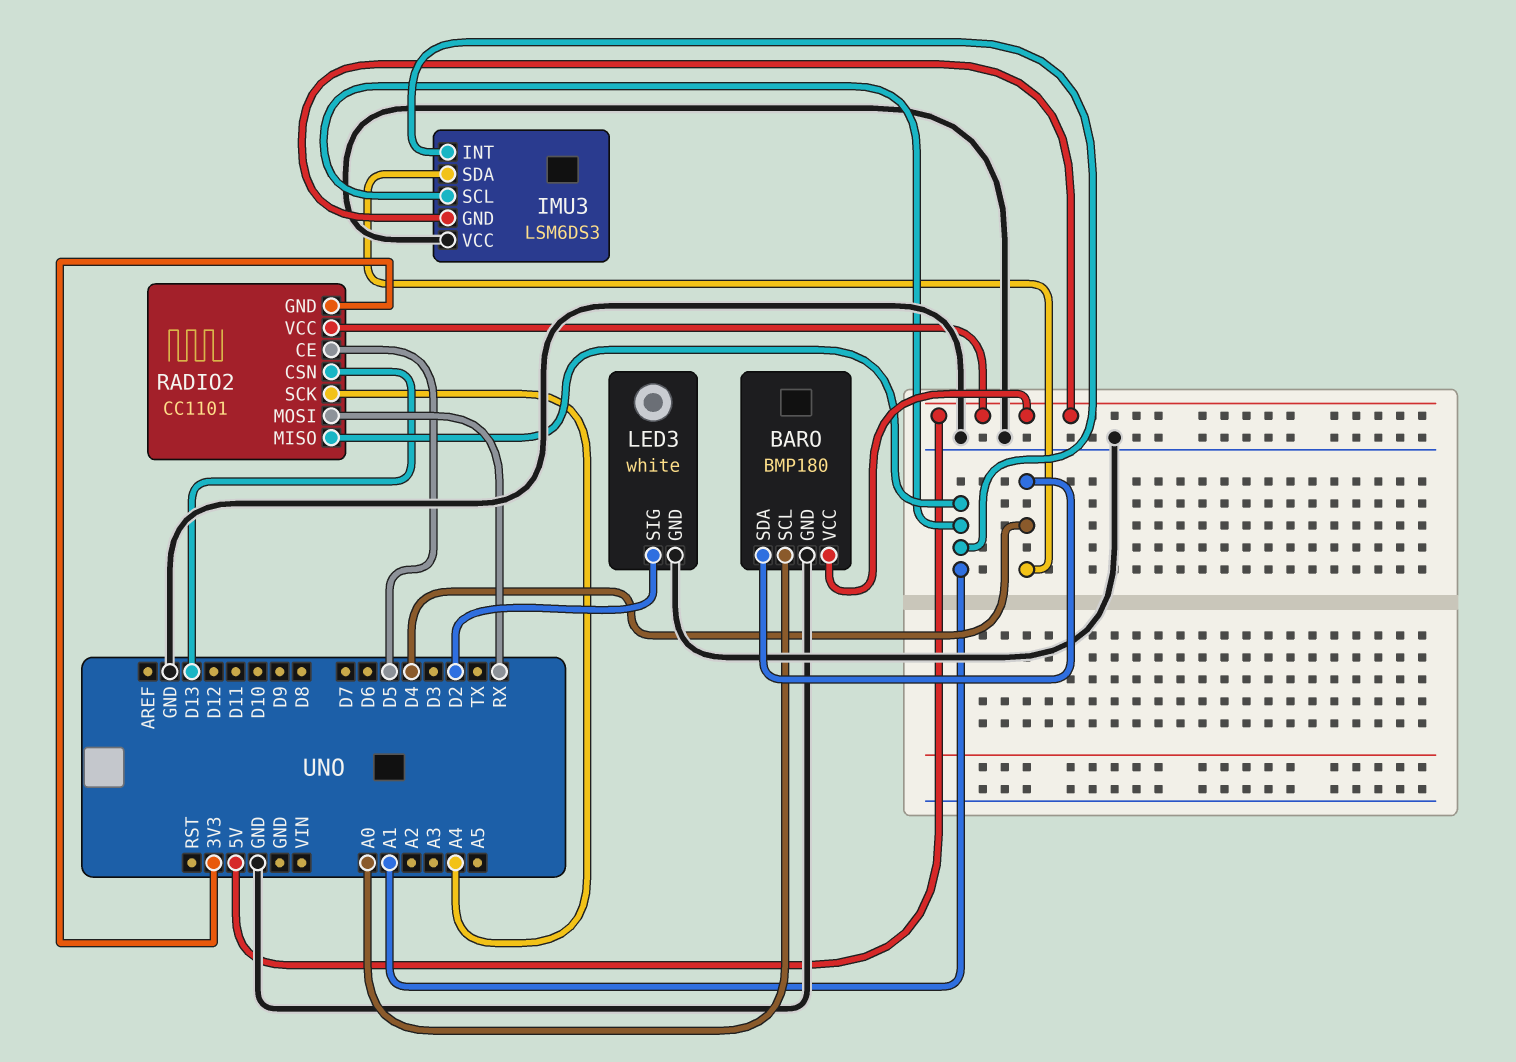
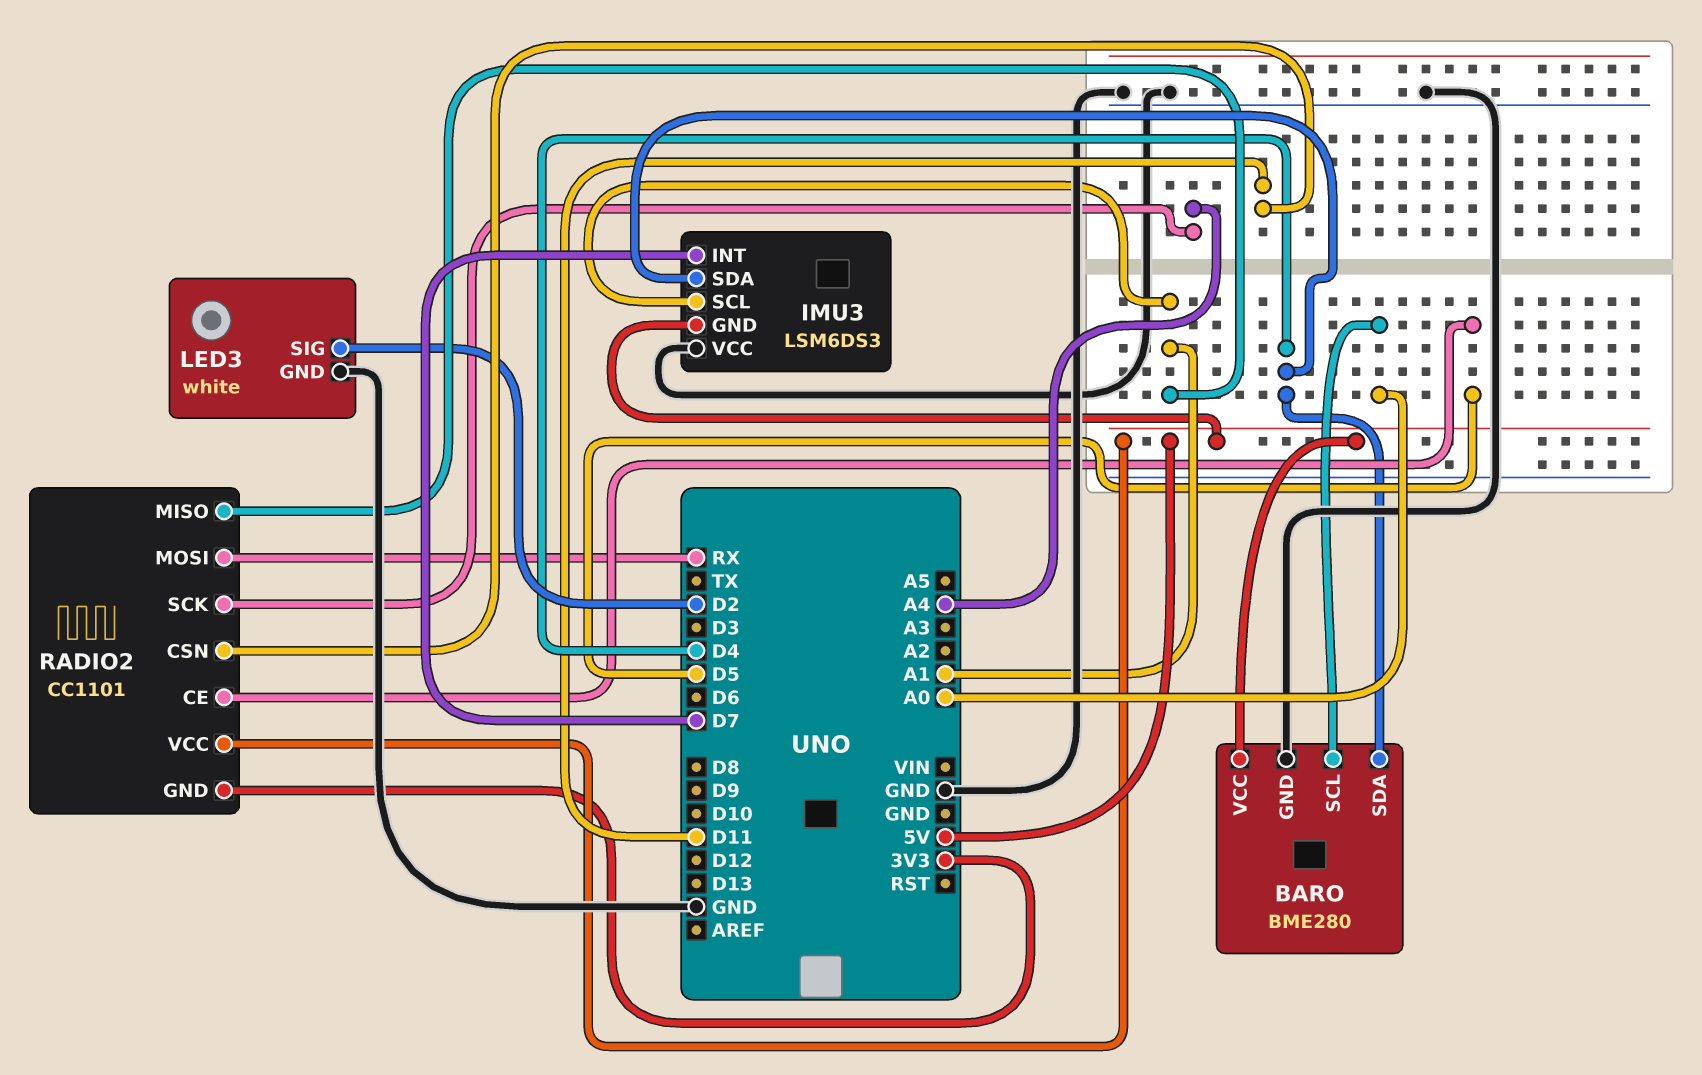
BARO: BMP180 -> BME280
IMU3 pin INT: A1 -> D7
RADIO2 pin CSN: D13 -> D11

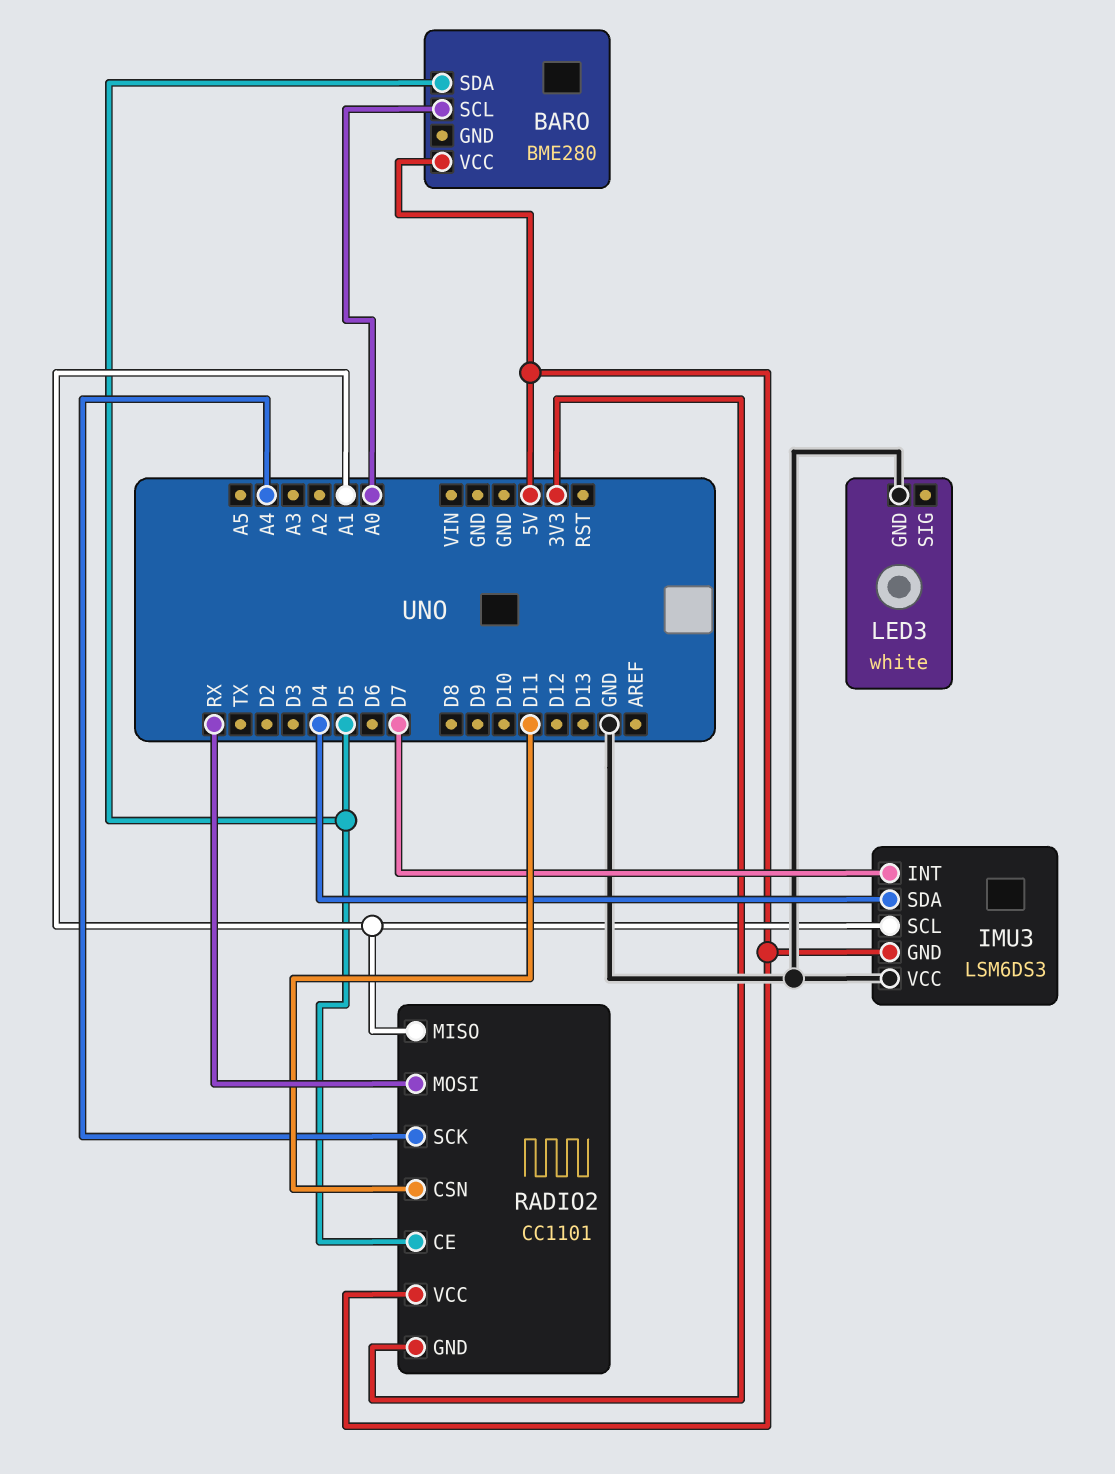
BARO pin GND: GND -> none
BARO pin SDA: D4 -> D5
LED3 pin SIG: D2 -> none

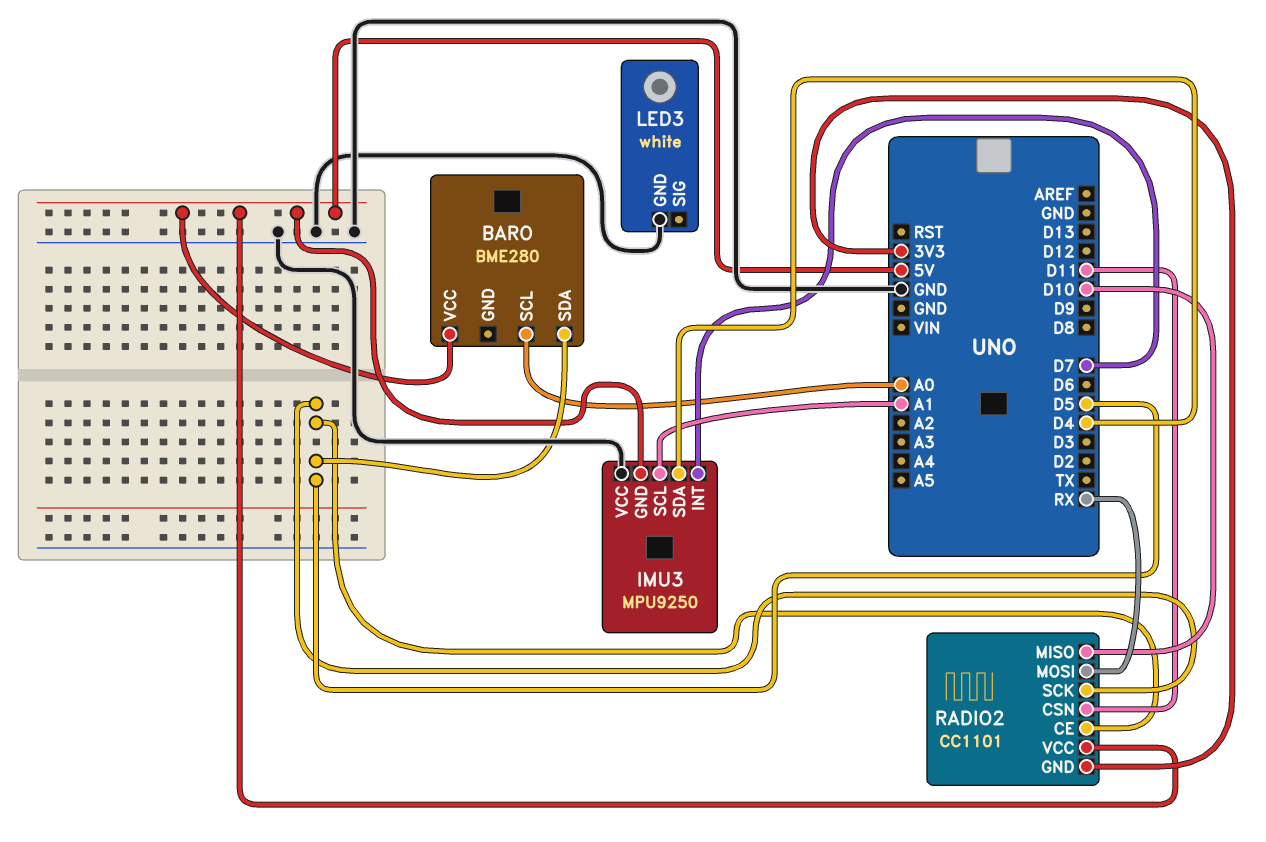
IMU3: LSM6DS3 -> MPU9250
RADIO2 pin MISO: A1 -> D10
RADIO2 pin SCK: A4 -> D5

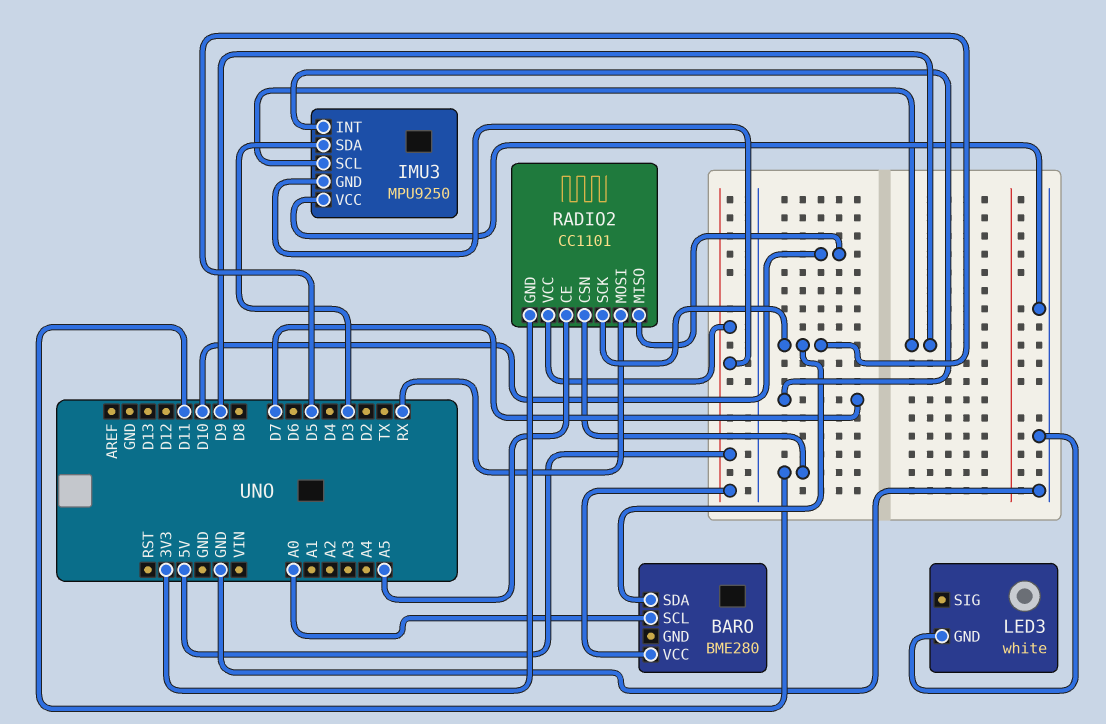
IMU3 pin SCL: A1 -> D9
IMU3 pin SDA: D4 -> D3
RADIO2 pin CE: D5 -> A5

